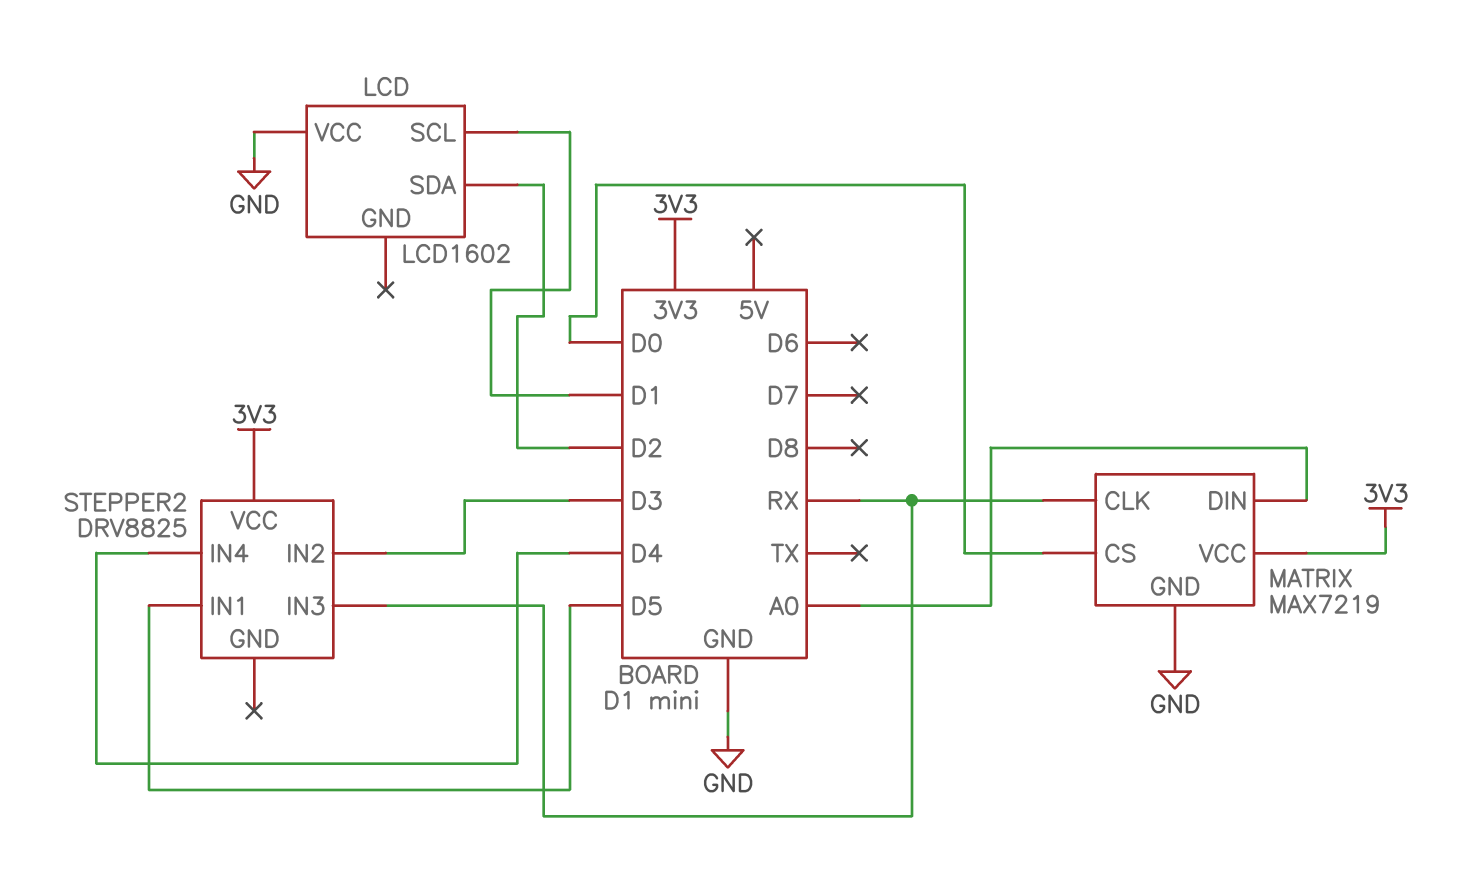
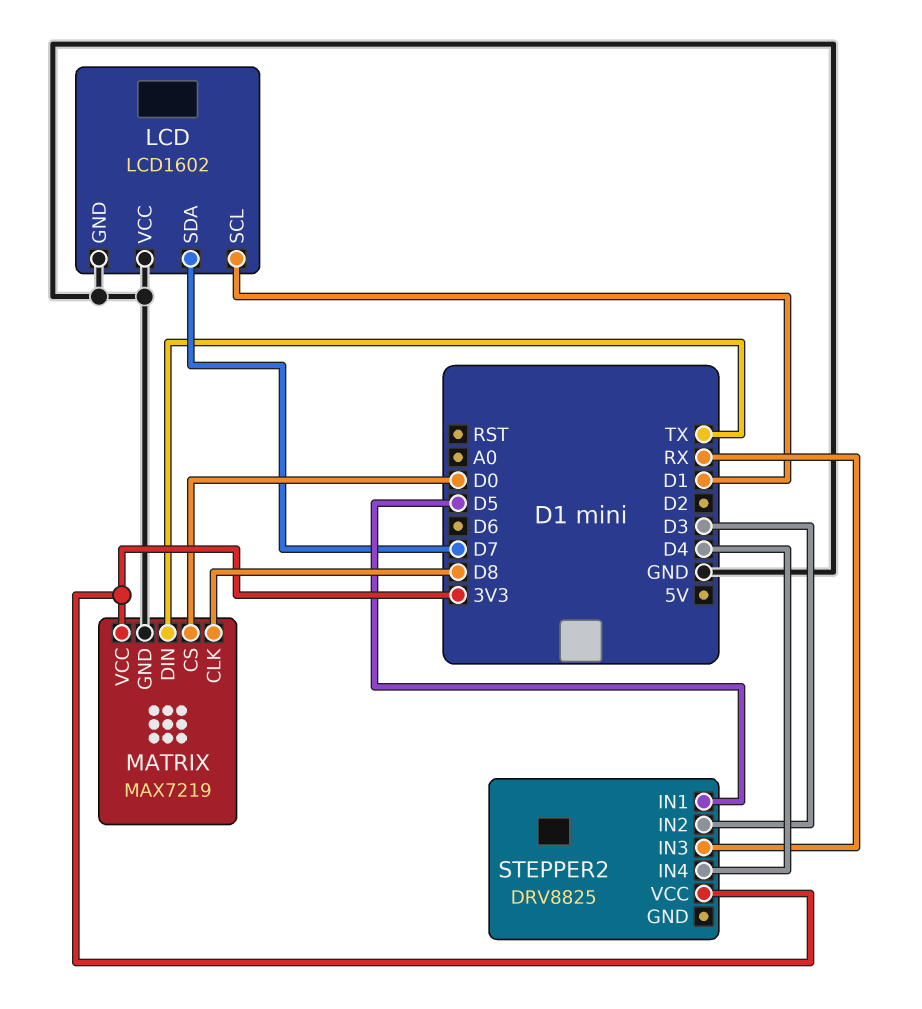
LCD pin GND: none -> GND
LCD pin SDA: D2 -> D7
MATRIX pin CLK: RX -> D8
MATRIX pin DIN: A0 -> TX

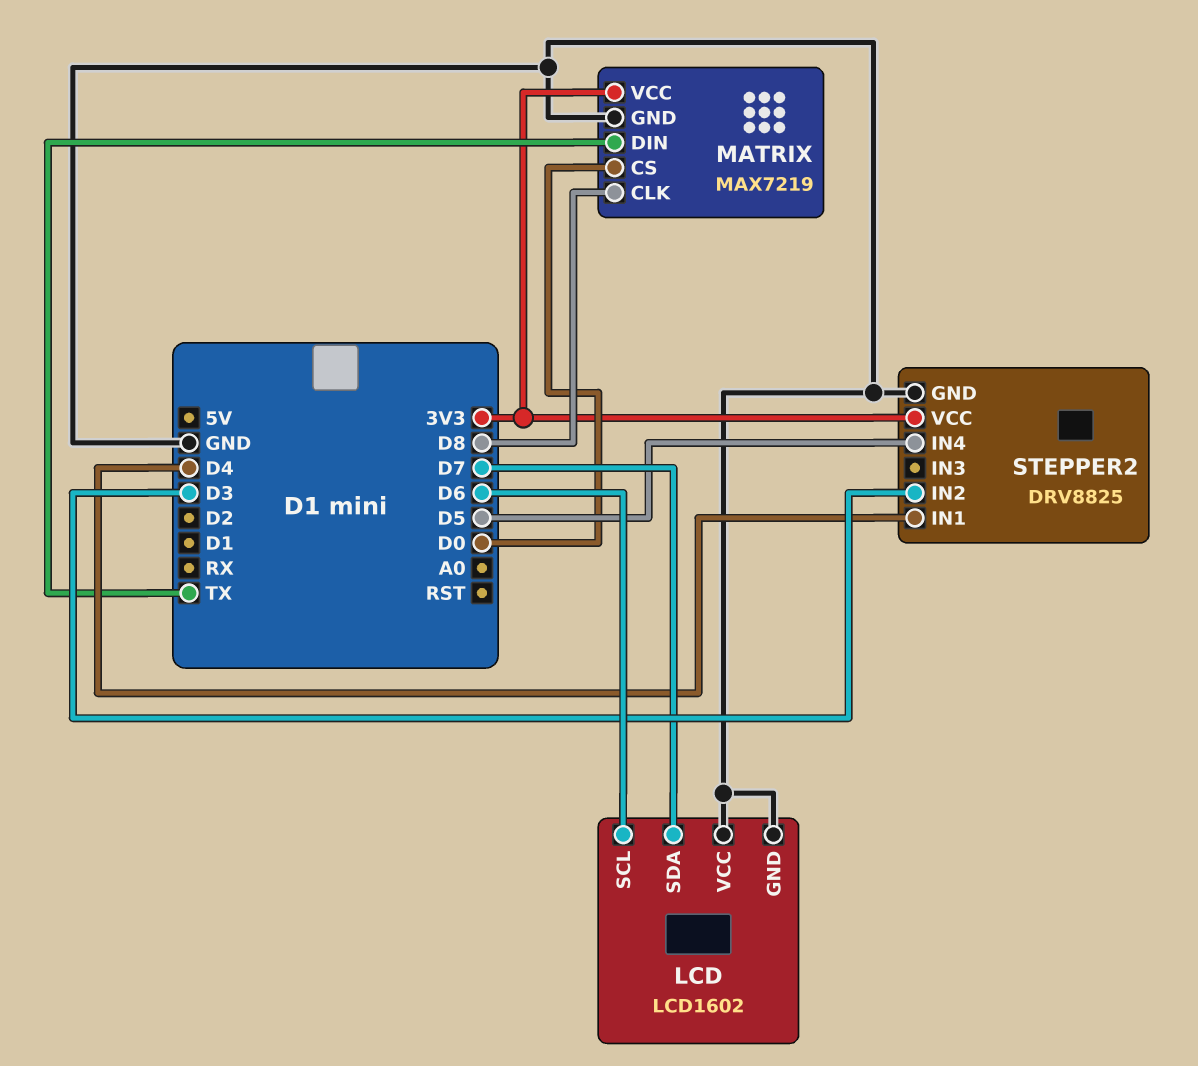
LCD pin SCL: D1 -> D6
STEPPER2 pin GND: none -> GND
STEPPER2 pin IN1: D5 -> D4
STEPPER2 pin IN3: RX -> none
STEPPER2 pin IN4: D4 -> D5

